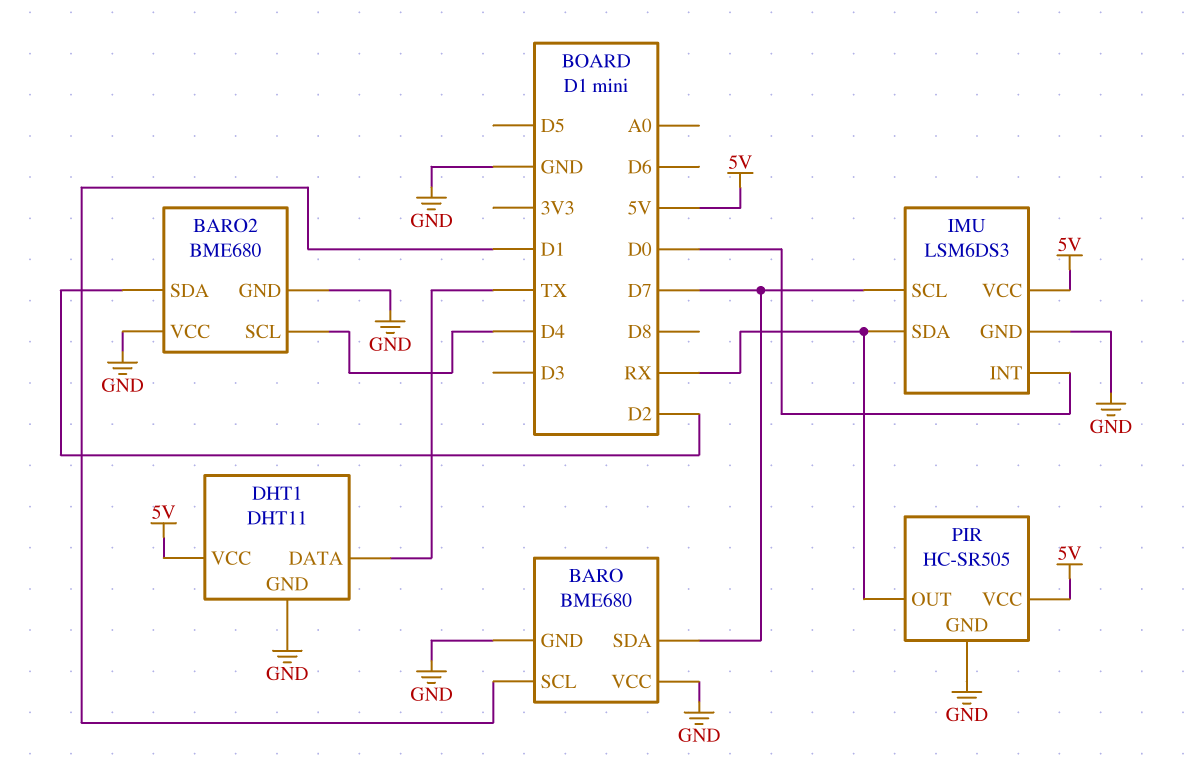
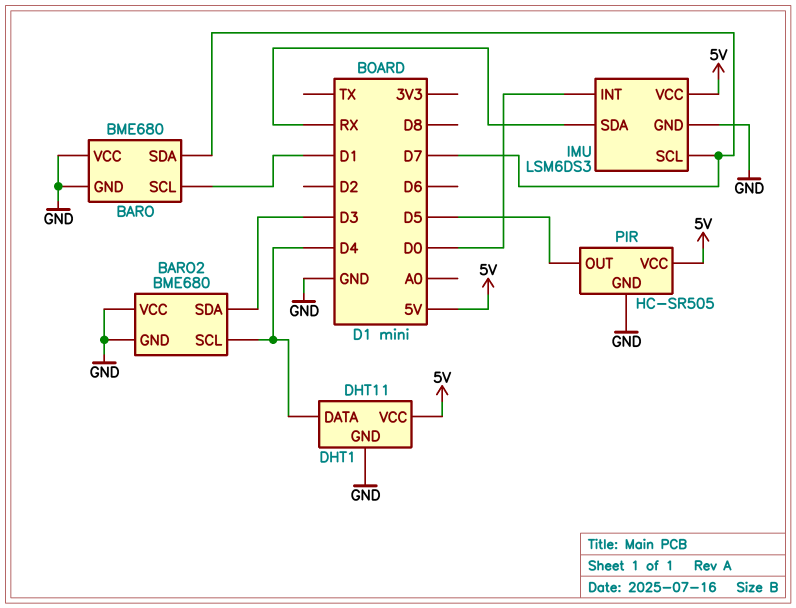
BARO2 pin SDA: D2 -> D3
DHT1 pin DATA: TX -> D4
PIR pin OUT: RX -> D5

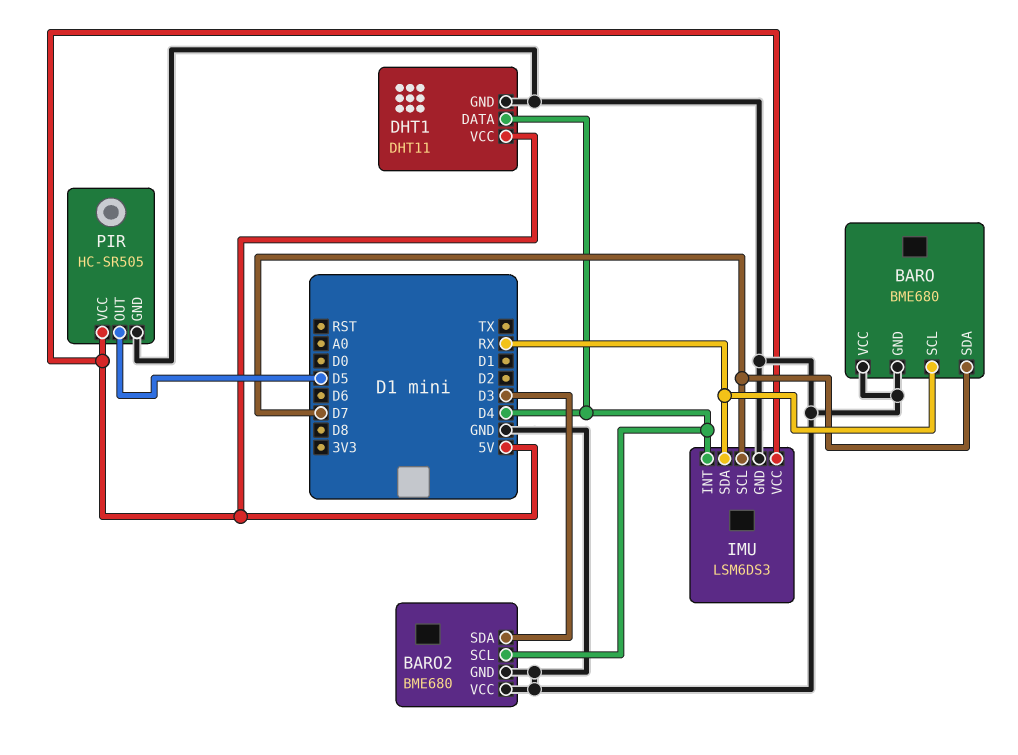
BARO pin SCL: D1 -> RX
IMU pin INT: D0 -> D4

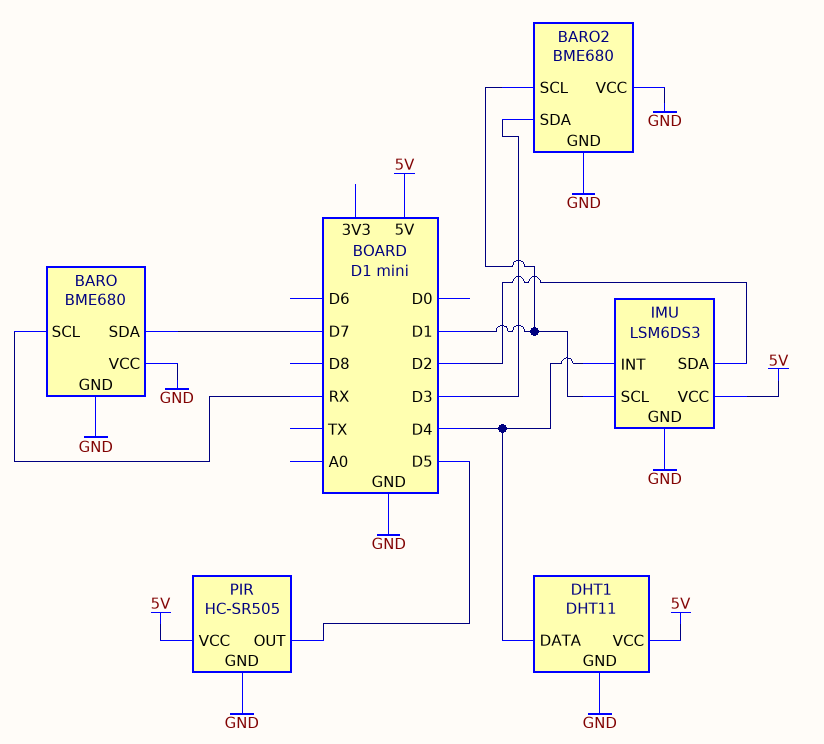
BARO2 pin SCL: D4 -> D1
IMU pin SCL: D7 -> D1
IMU pin SDA: RX -> D2

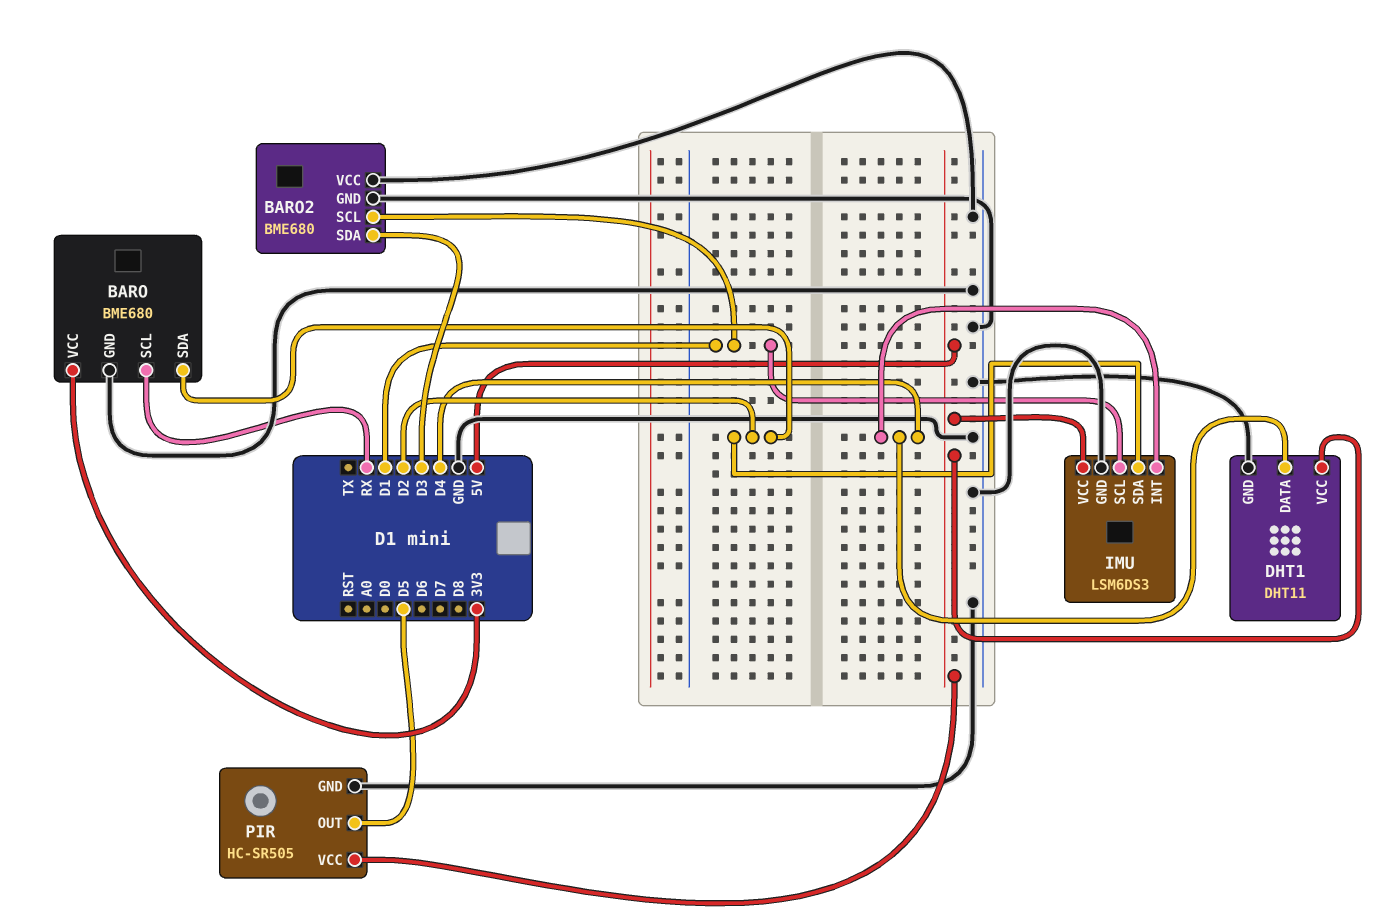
BARO pin SDA: D7 -> D2
BARO pin VCC: GND -> 3V3

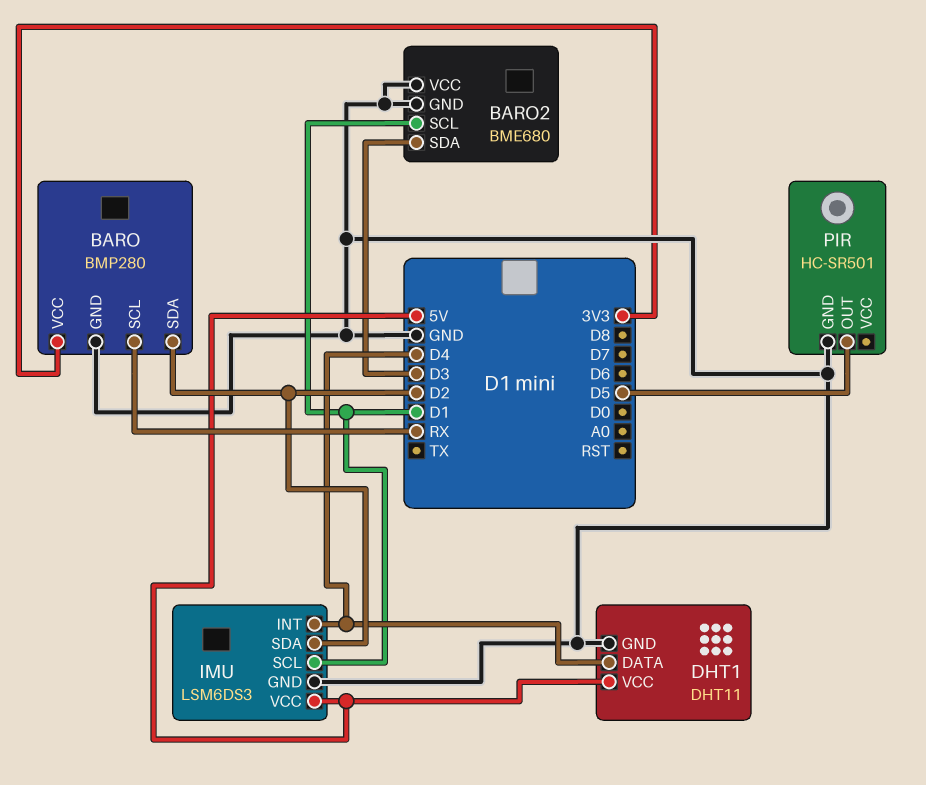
BARO: BME680 -> BMP280
PIR: HC-SR505 -> HC-SR501
PIR pin VCC: 5V -> none

